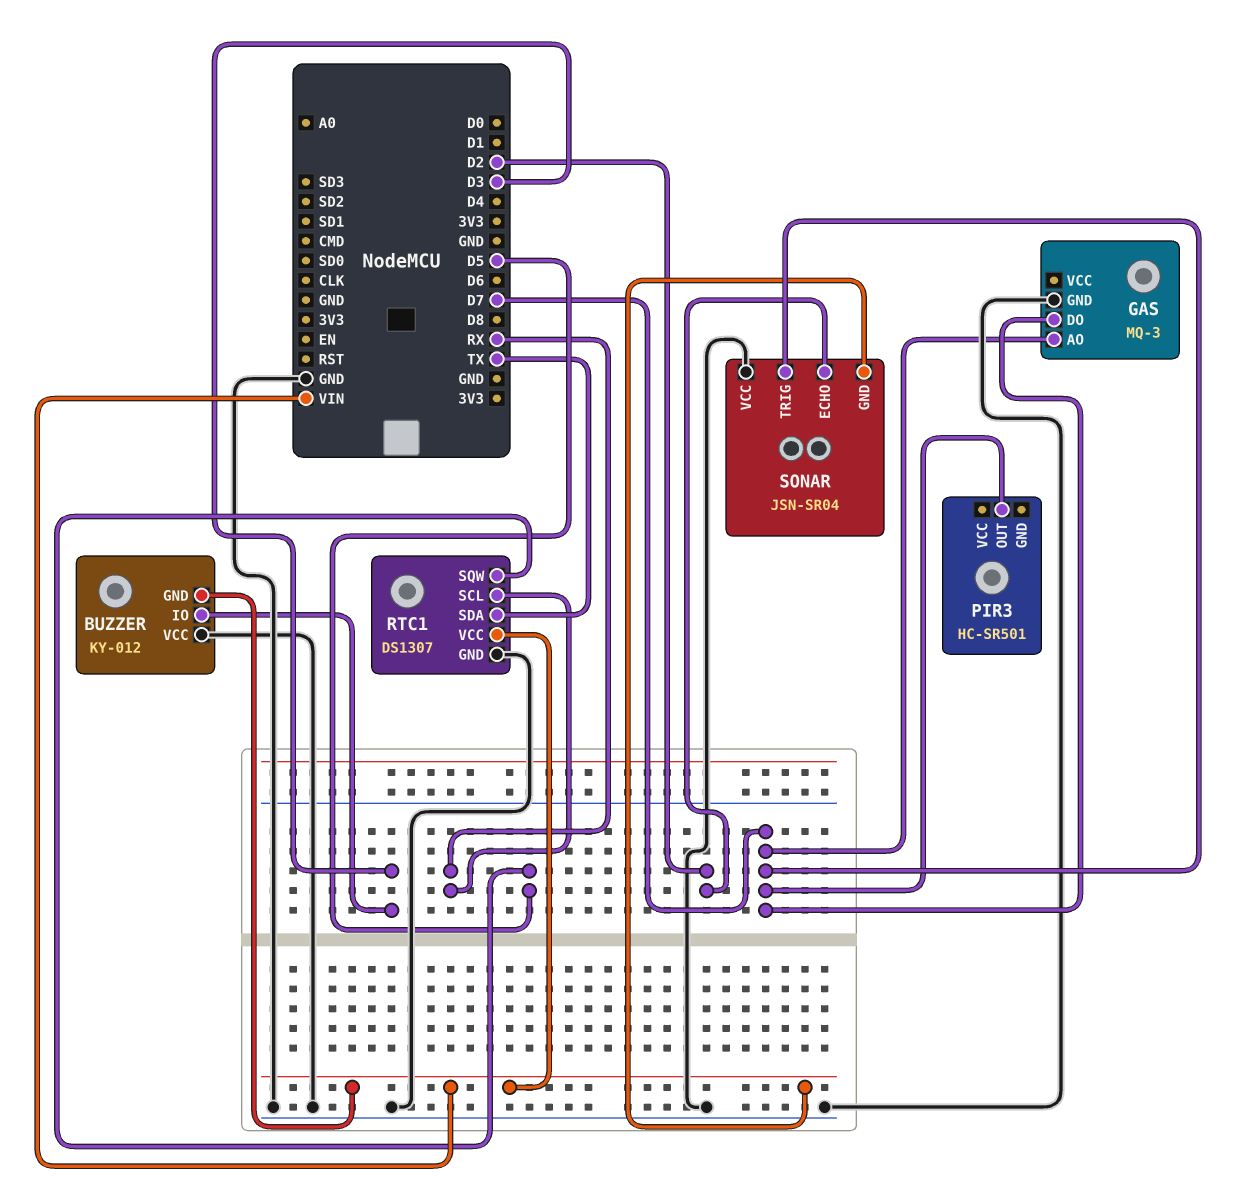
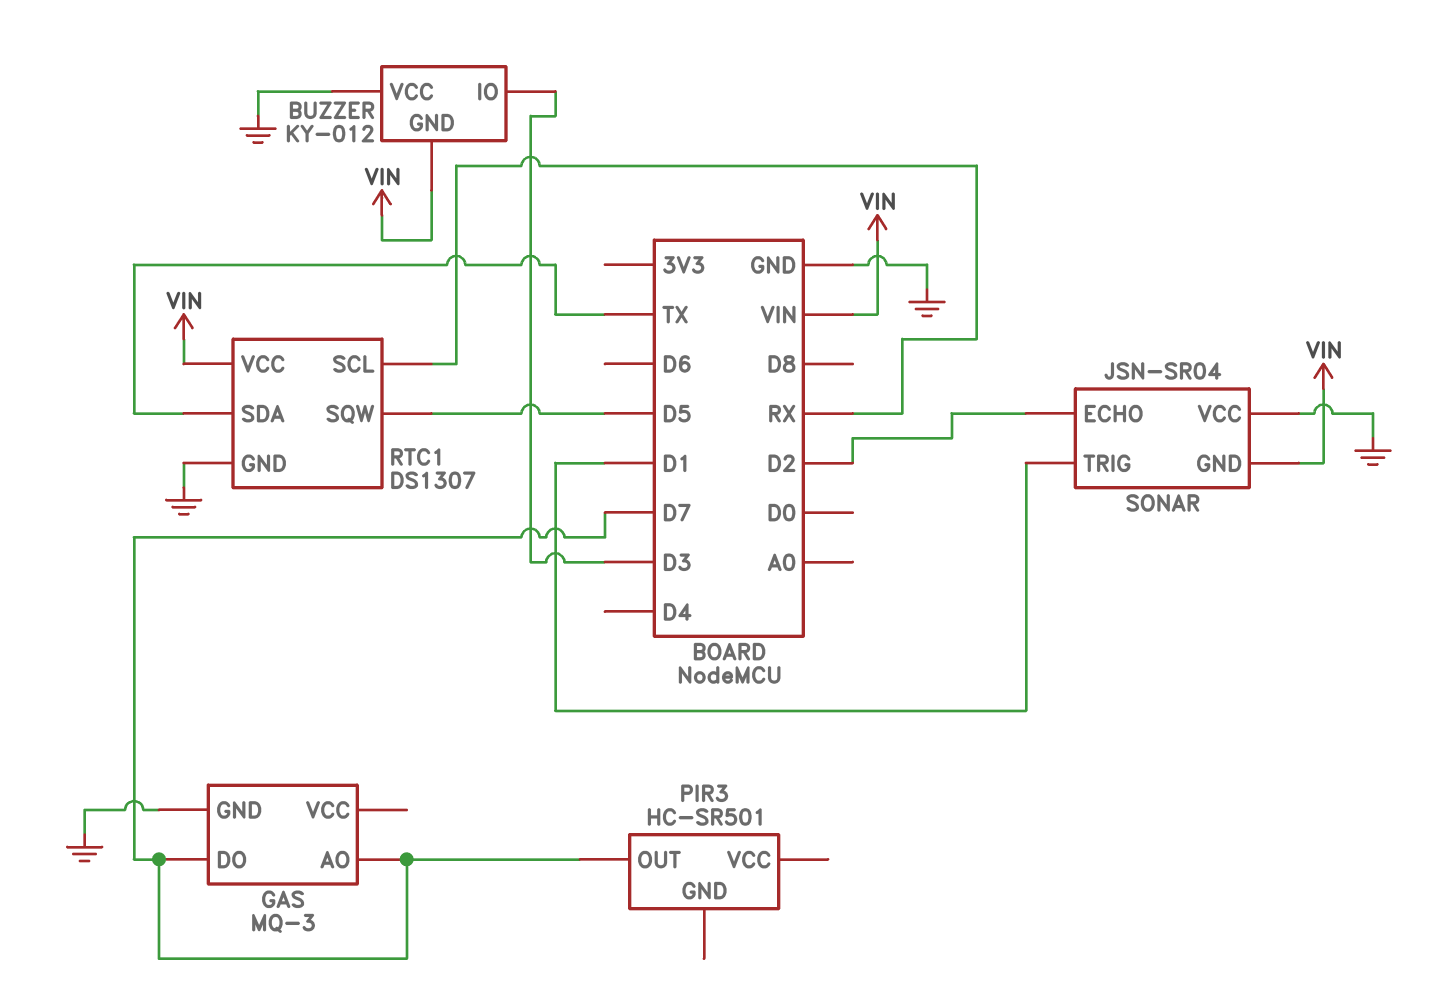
SONAR pin TRIG: D7 -> D1

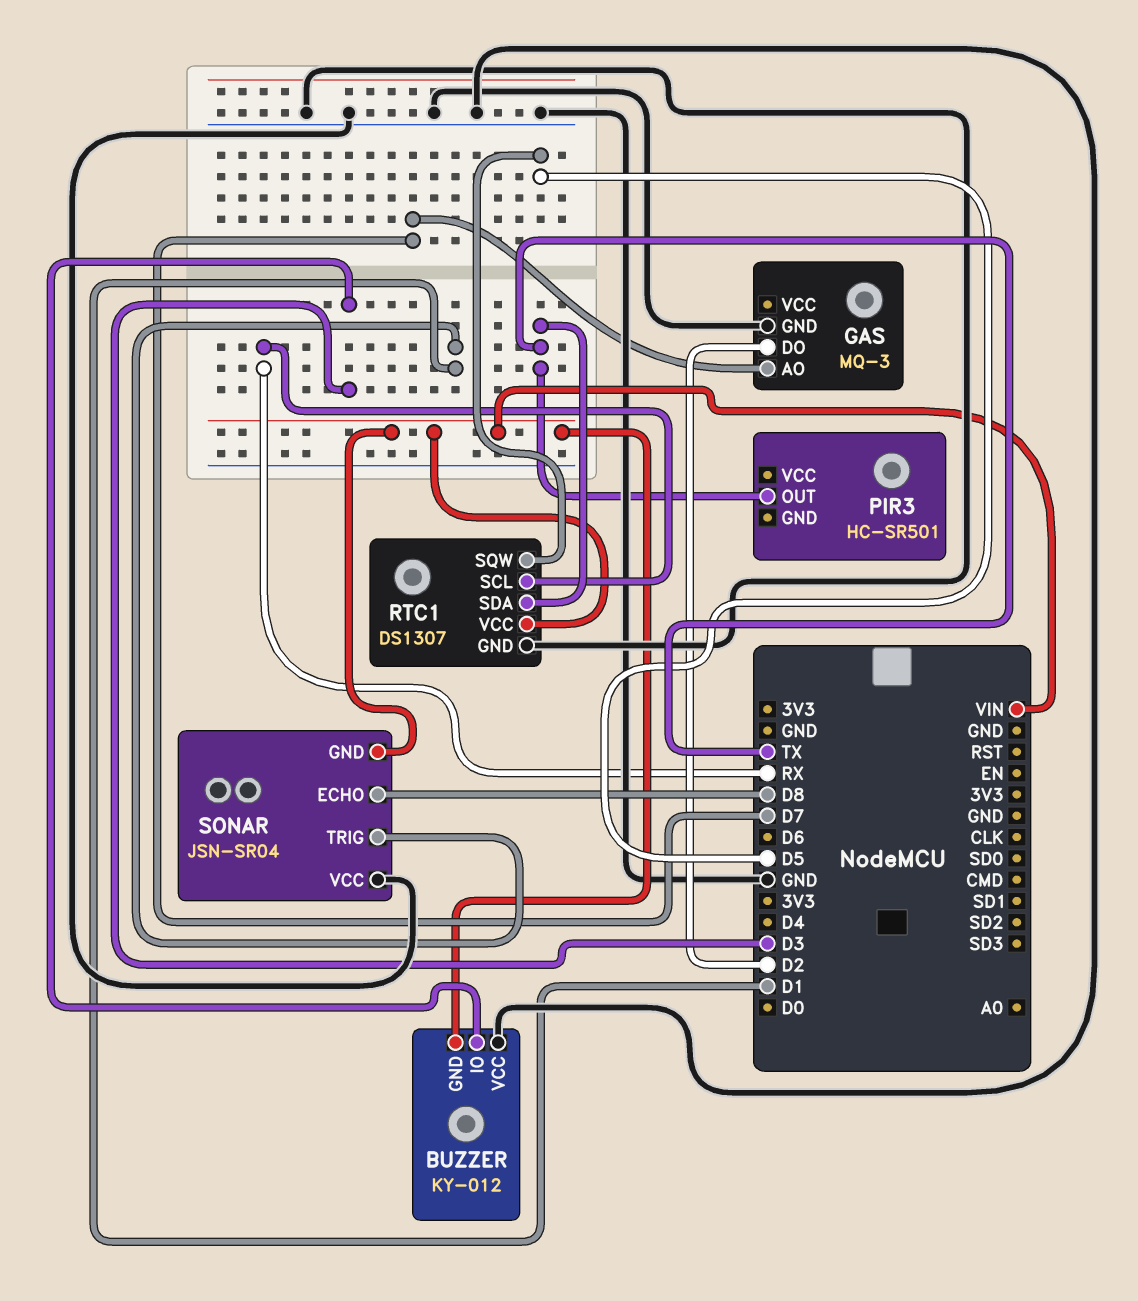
GAS pin DO: D7 -> D2
PIR3 pin OUT: D7 -> TX
SONAR pin ECHO: D2 -> D8

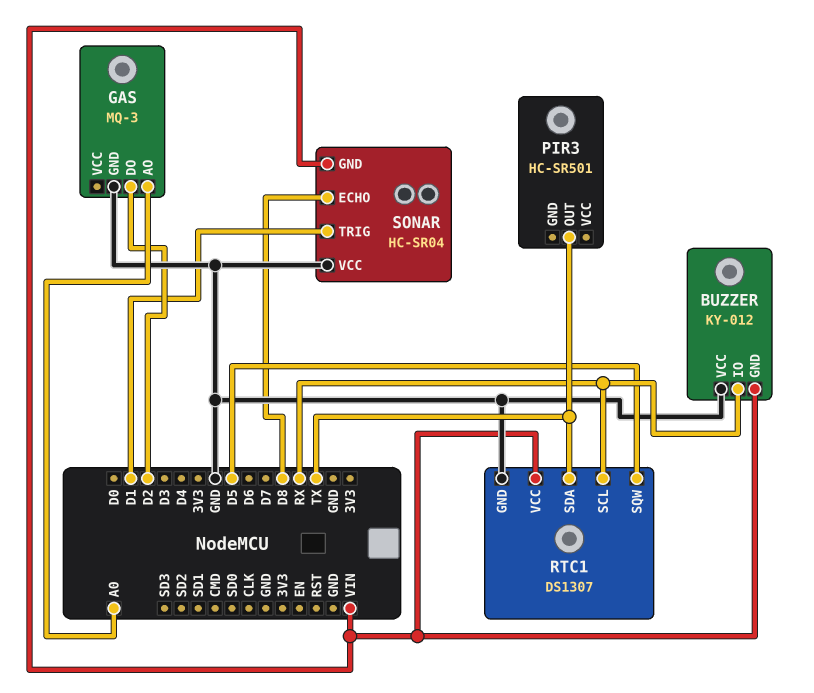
BUZZER pin IO: D3 -> RX
GAS pin AO: D7 -> A0
SONAR: JSN-SR04 -> HC-SR04

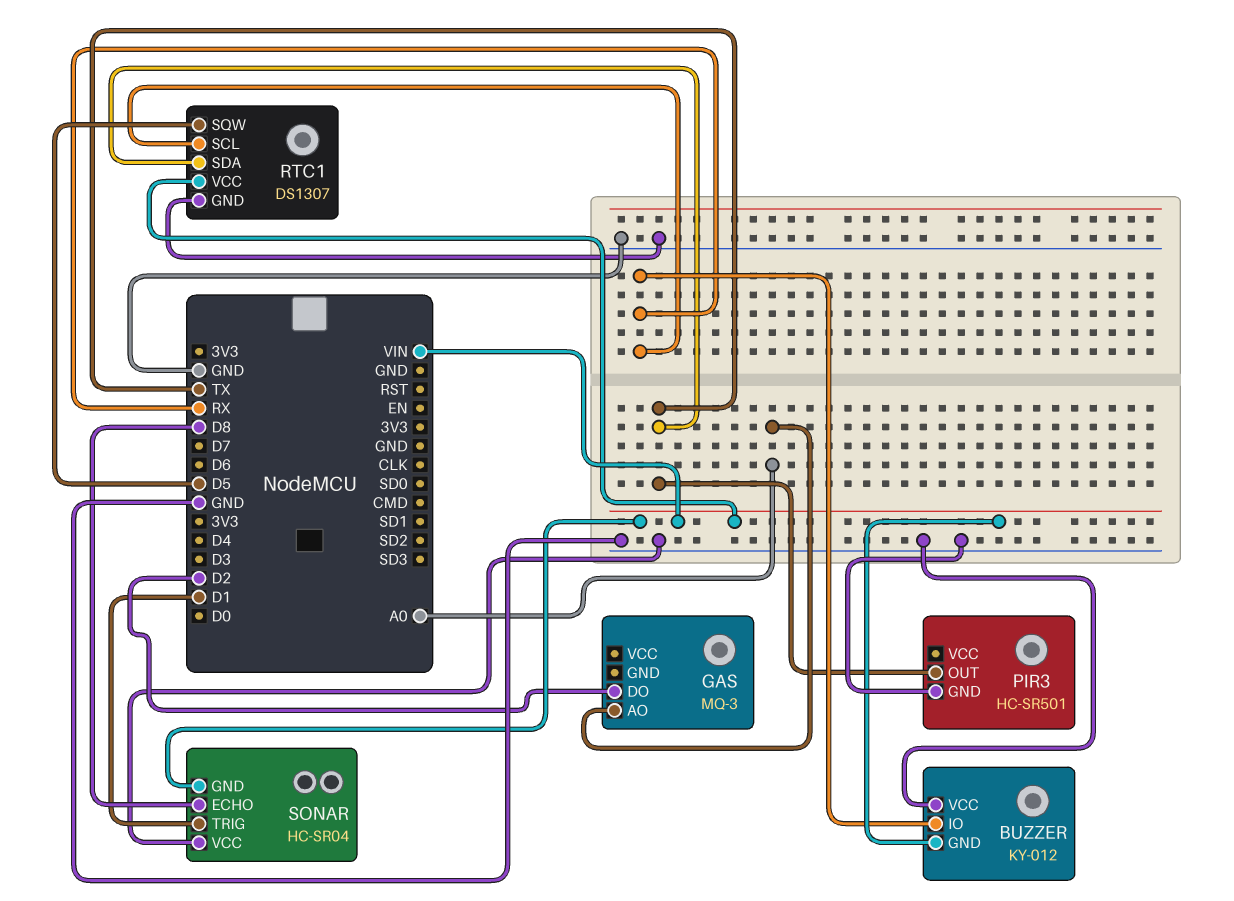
GAS pin GND: GND -> none
PIR3 pin GND: none -> GND

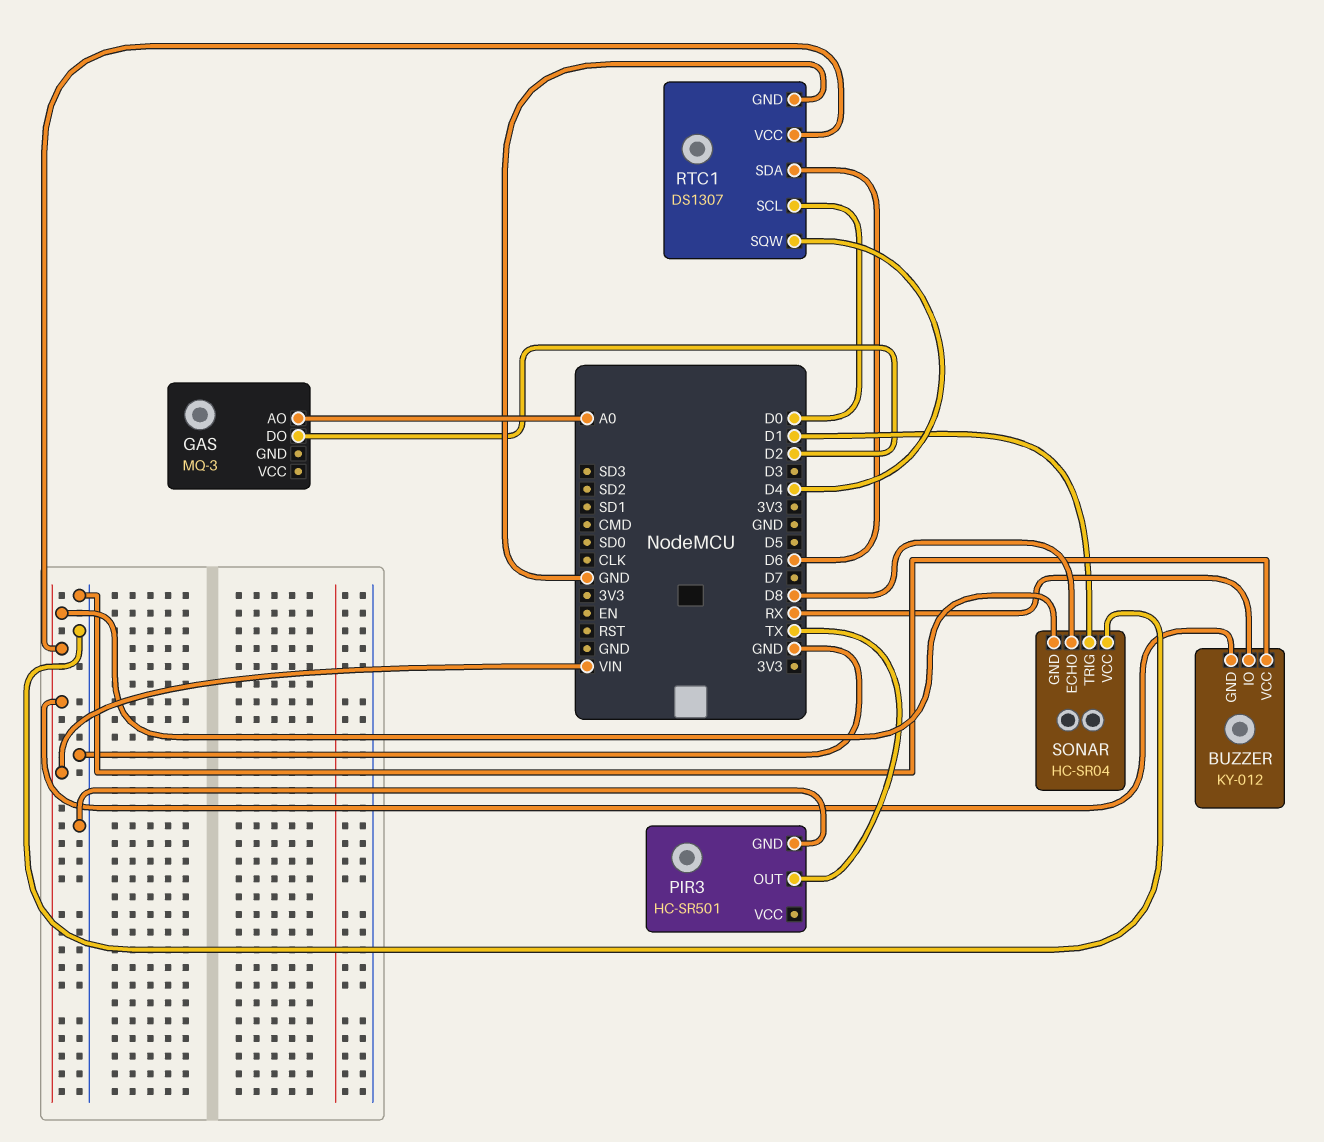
RTC1 pin SCL: RX -> D0
RTC1 pin SDA: TX -> D6
RTC1 pin SQW: D5 -> D4

